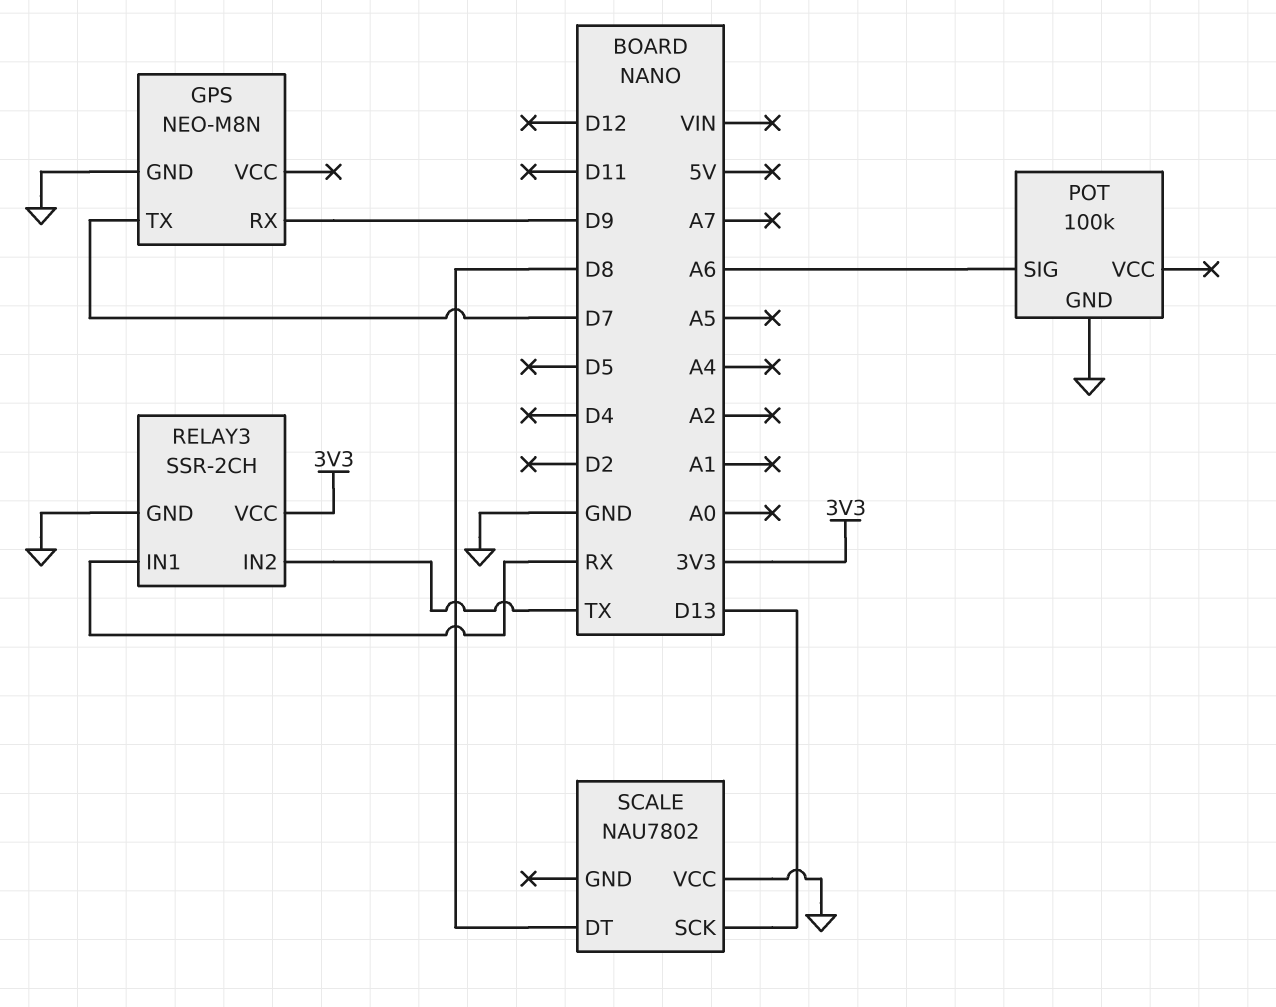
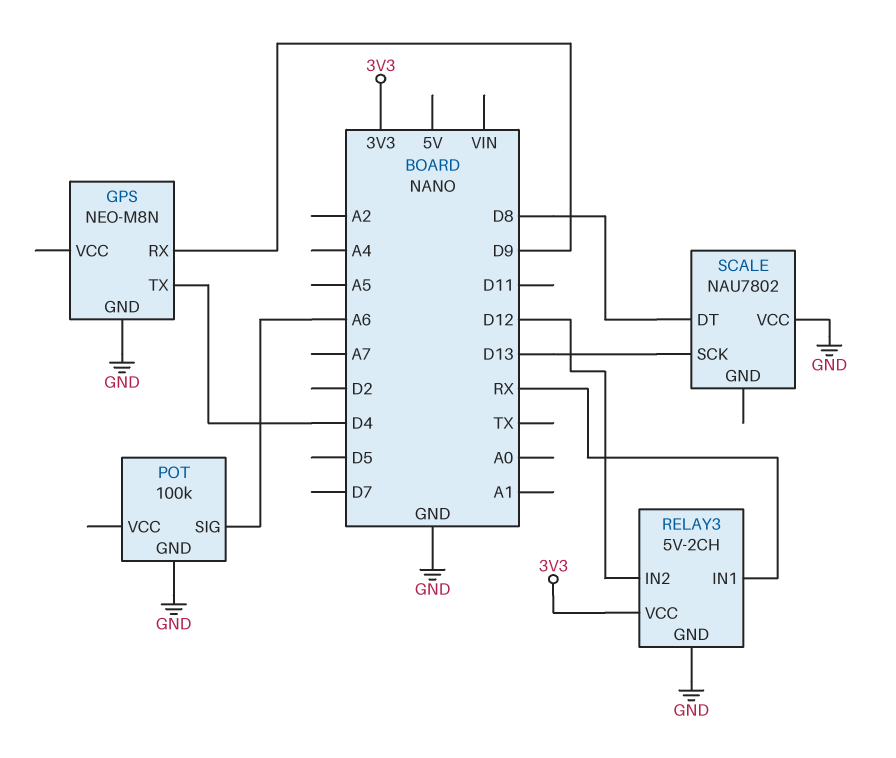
GPS pin TX: D7 -> D4
RELAY3: SSR-2CH -> 5V-2CH
RELAY3 pin IN2: TX -> D12

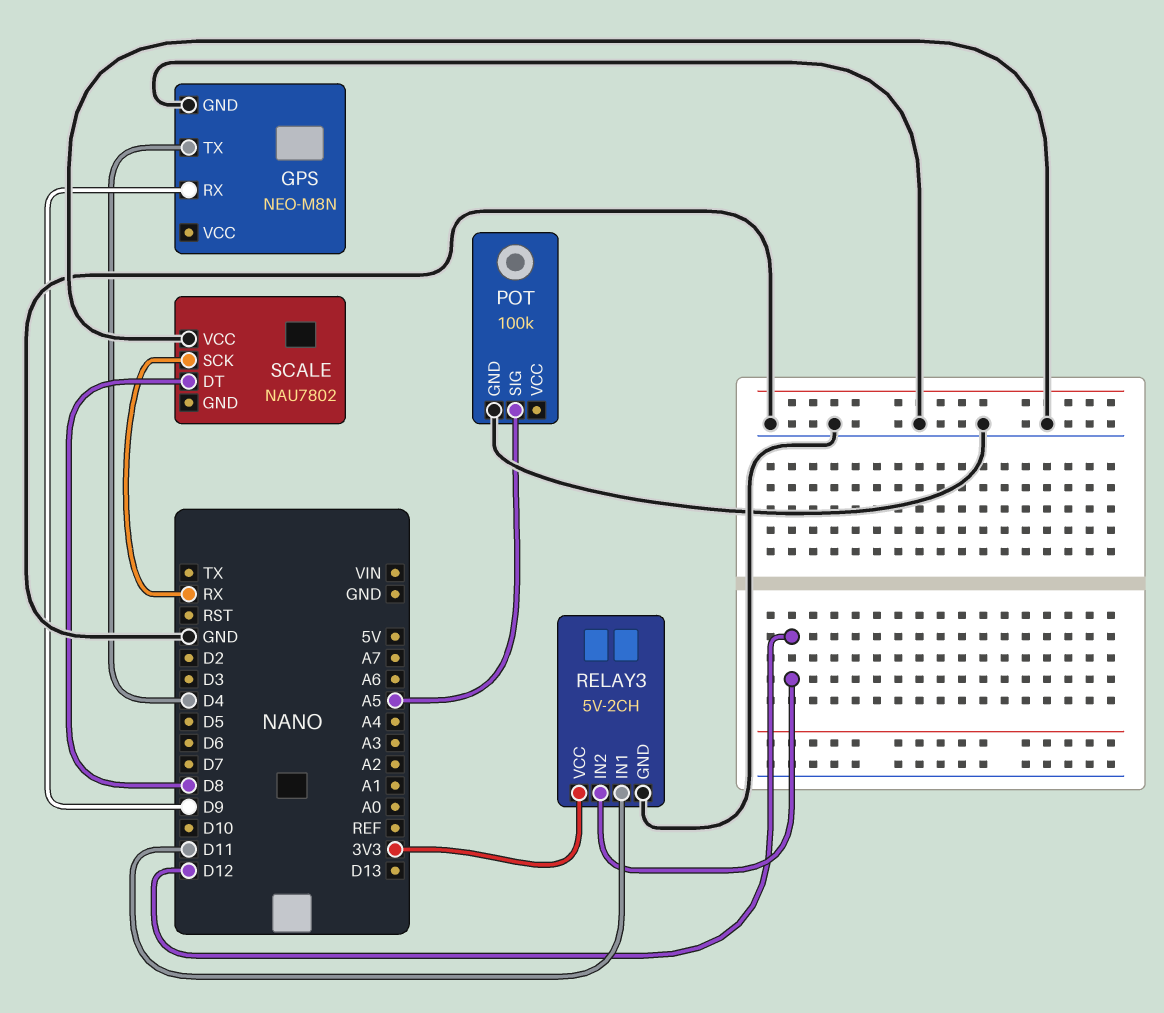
POT pin SIG: A6 -> A5
RELAY3 pin IN1: RX -> D11
SCALE pin SCK: D13 -> RX

